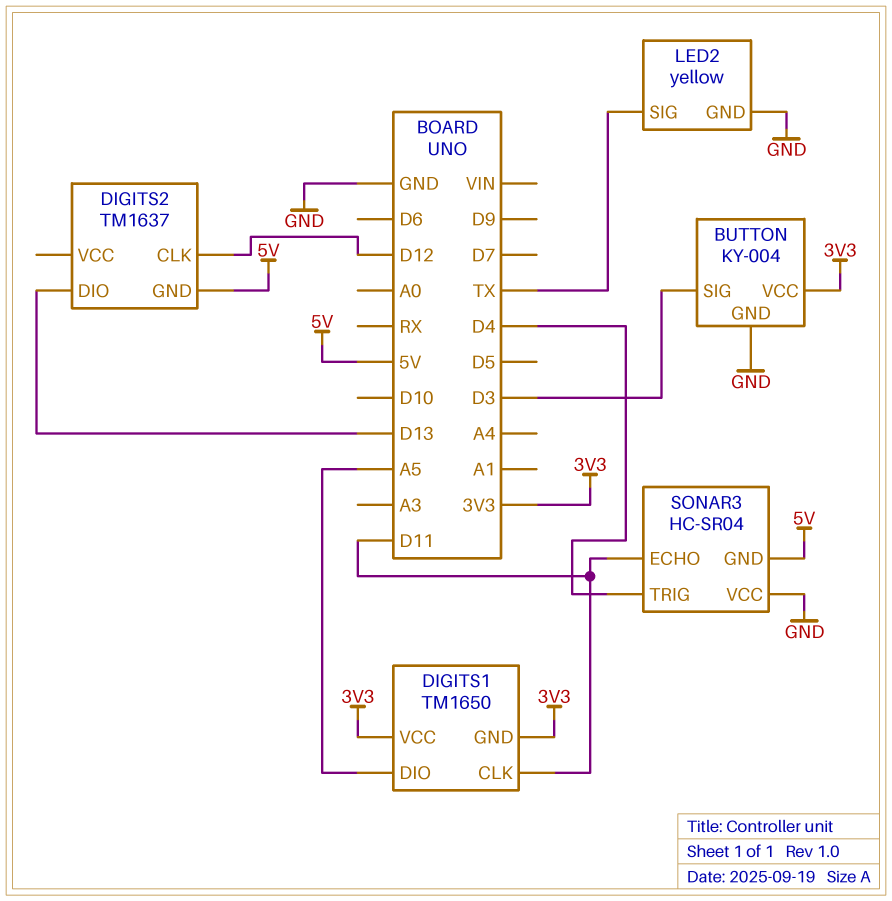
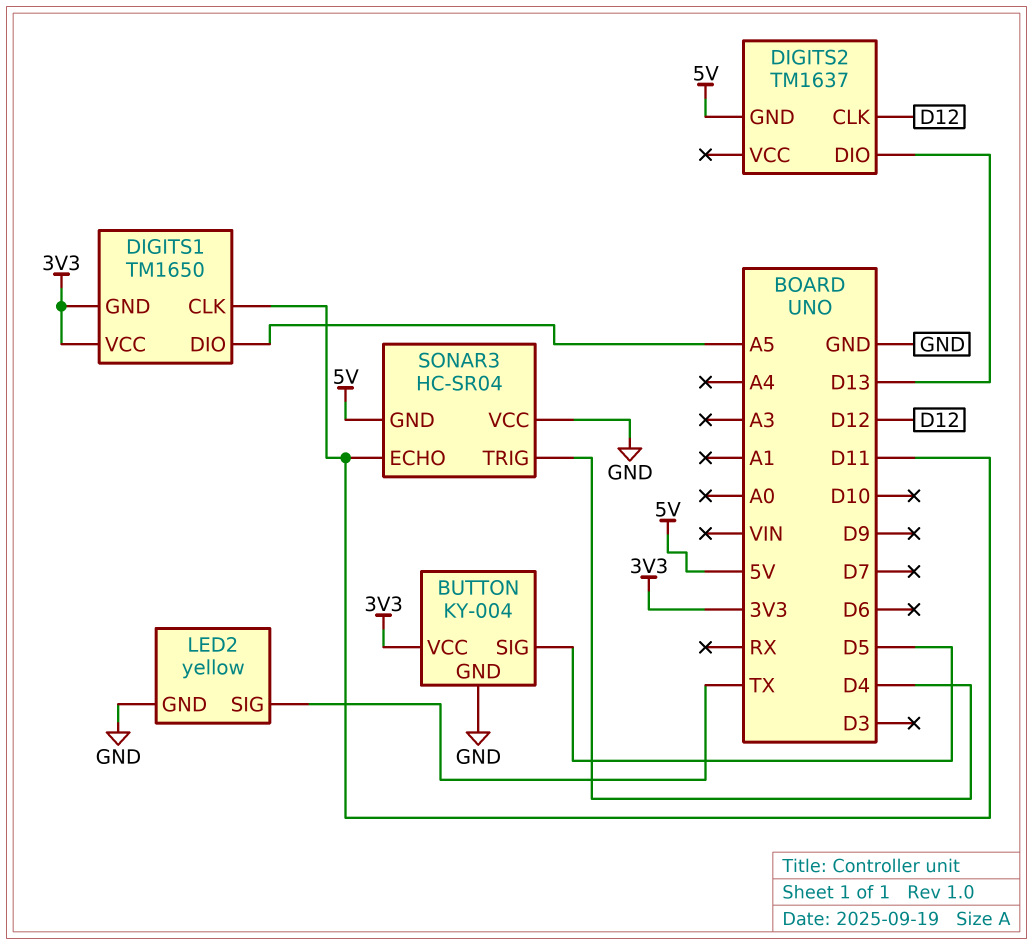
BUTTON pin SIG: D3 -> D5

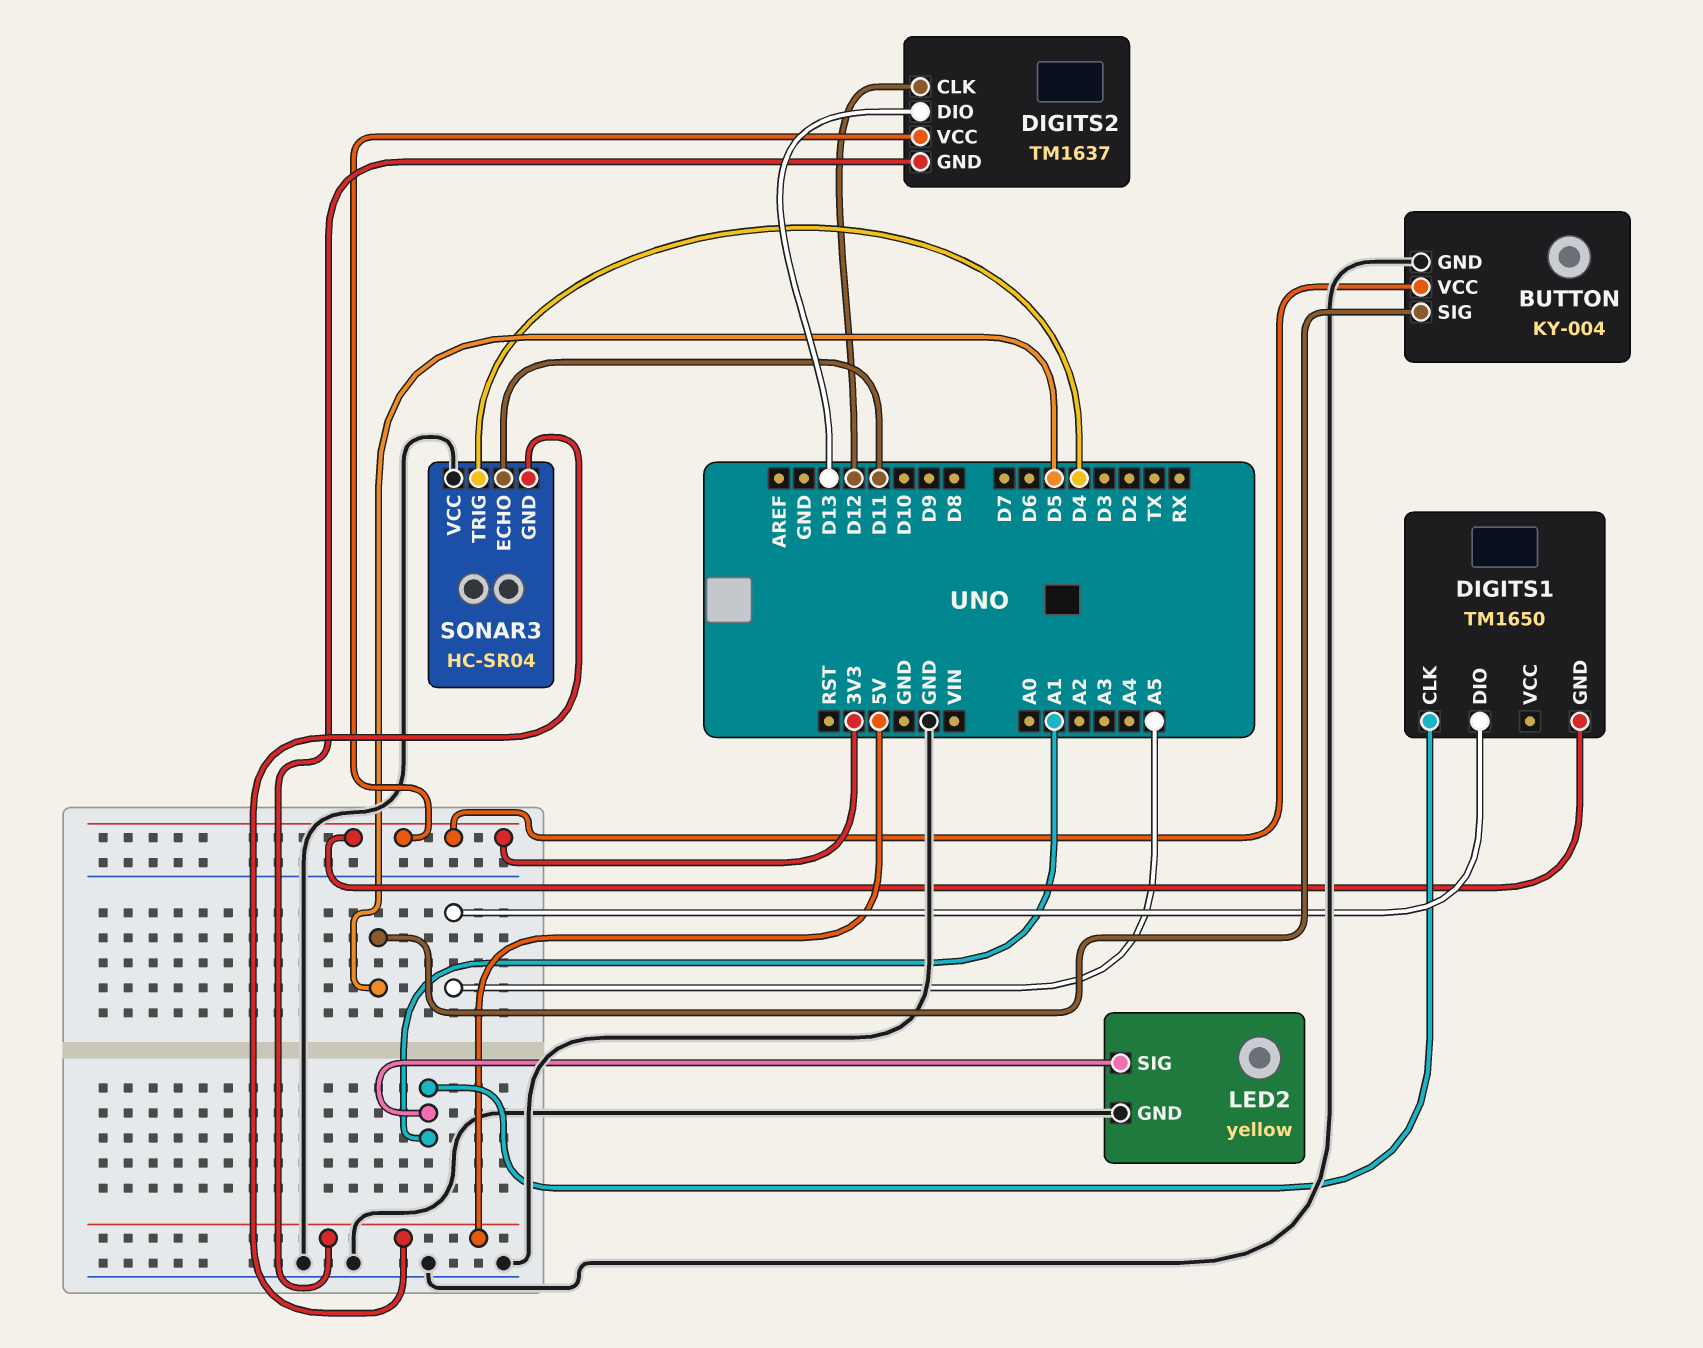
DIGITS1 pin CLK: D11 -> A1
DIGITS1 pin VCC: 3V3 -> none
DIGITS2 pin VCC: none -> 3V3
LED2 pin SIG: TX -> A1

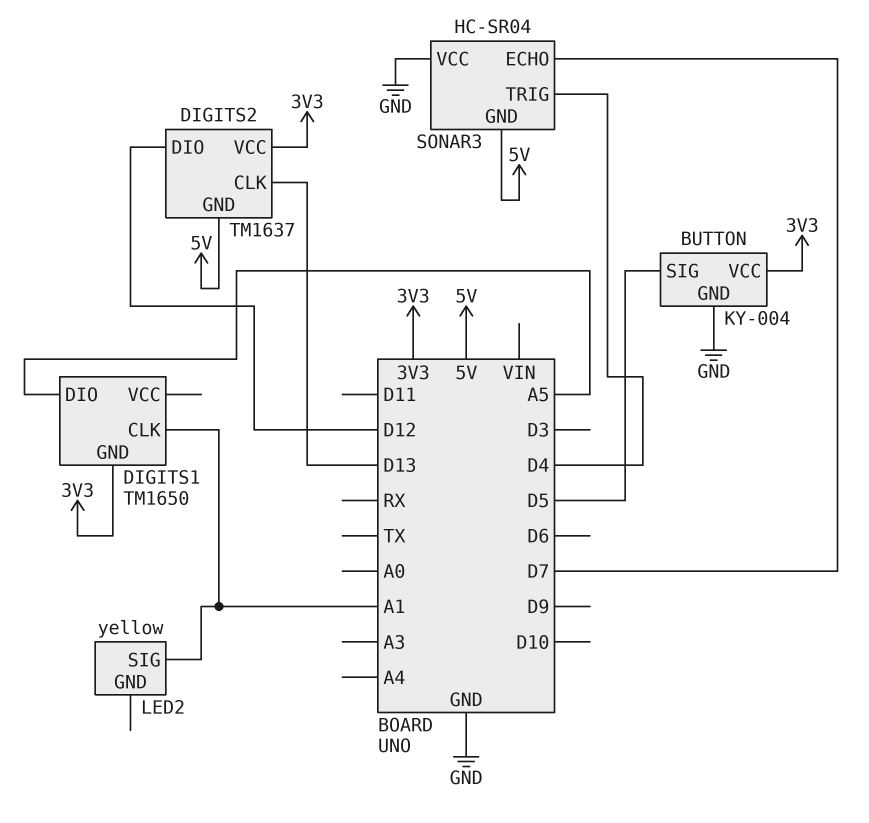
DIGITS2 pin CLK: D12 -> D13
DIGITS2 pin DIO: D13 -> D12
LED2 pin GND: GND -> none
SONAR3 pin ECHO: D11 -> D7

